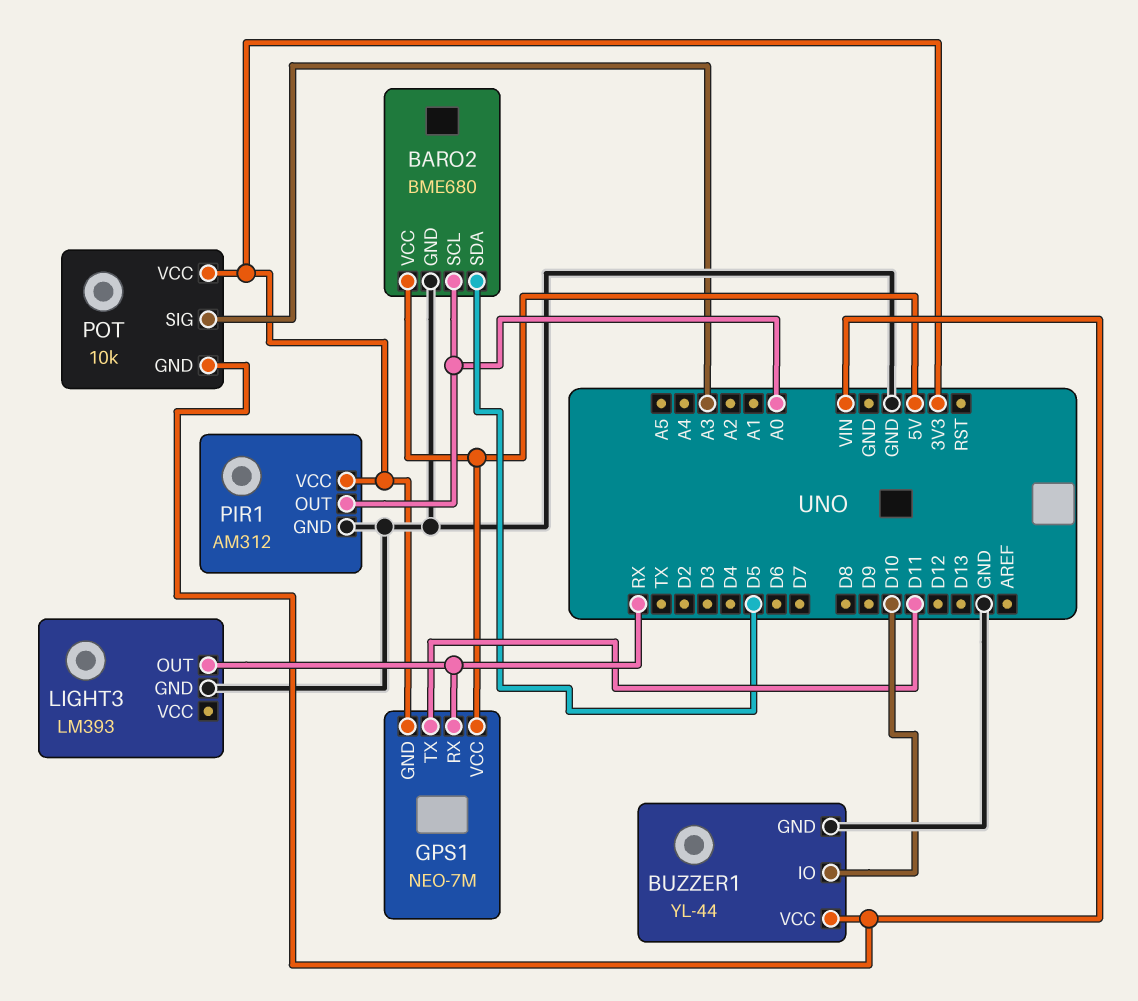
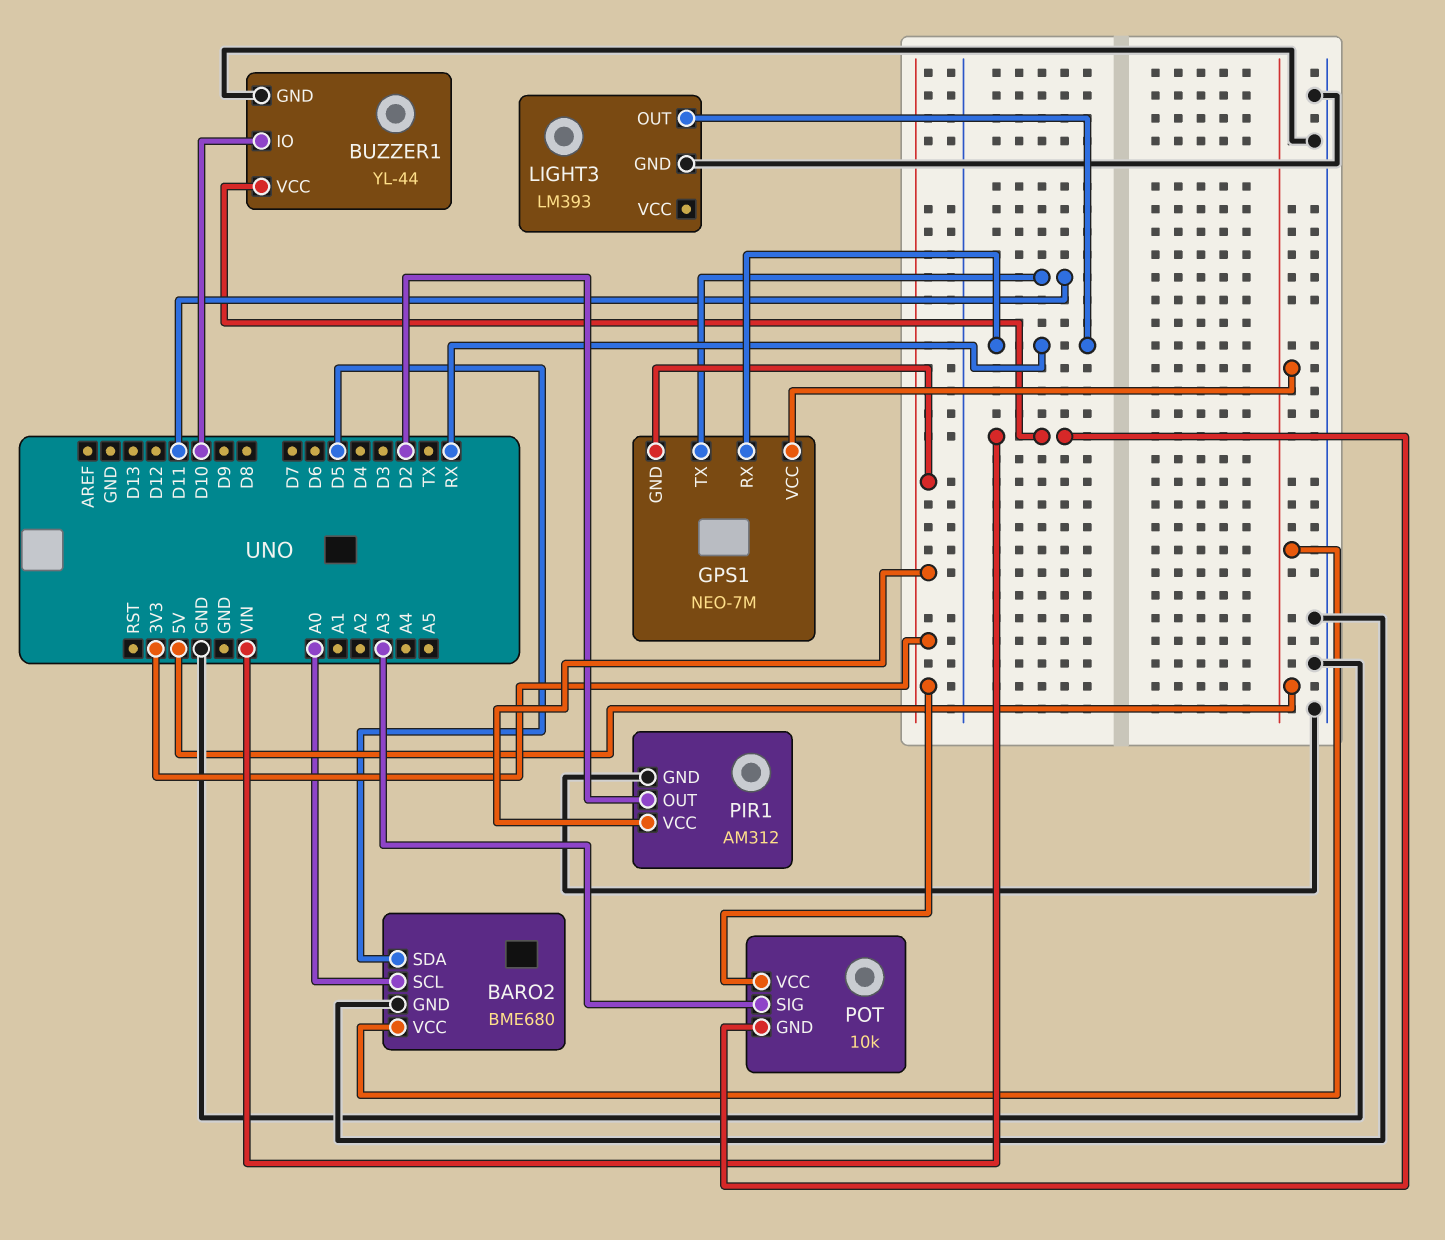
PIR1 pin OUT: A0 -> D2

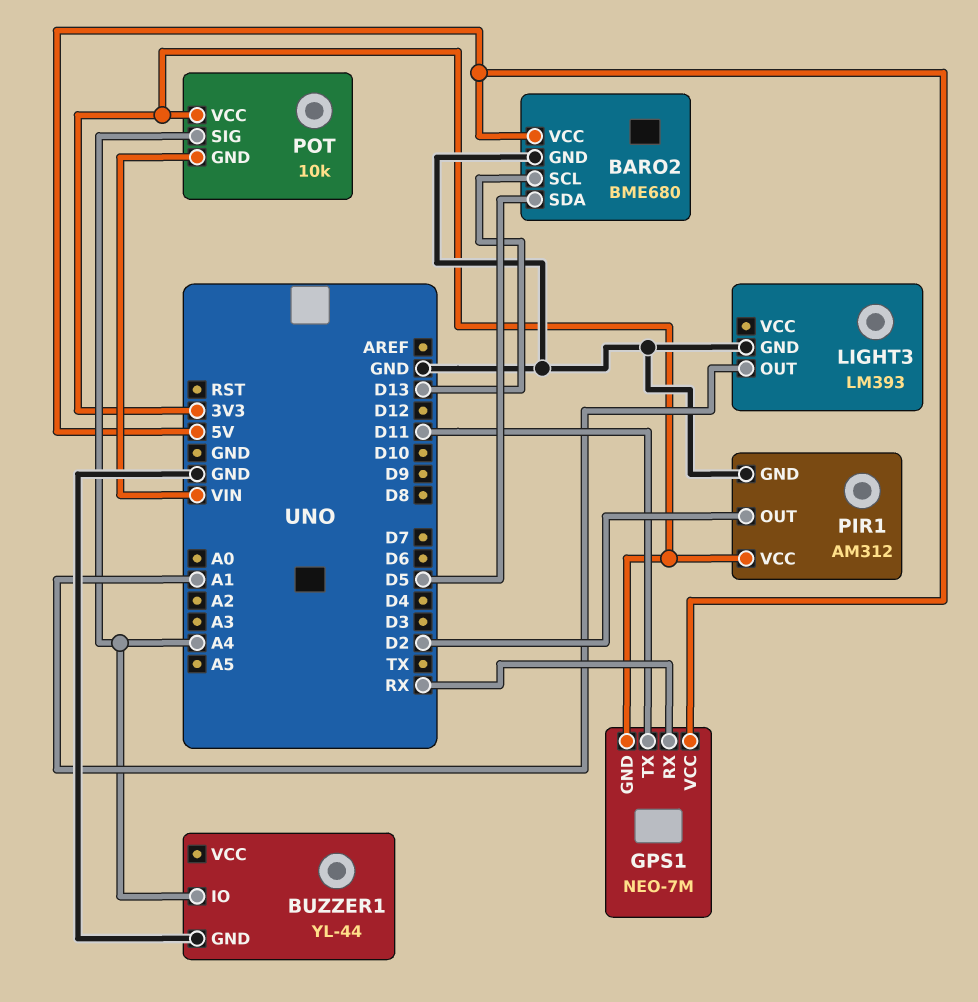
BARO2 pin SCL: A0 -> D13
BUZZER1 pin IO: D10 -> A4
BUZZER1 pin VCC: VIN -> none
LIGHT3 pin OUT: RX -> A1
POT pin SIG: A3 -> A4

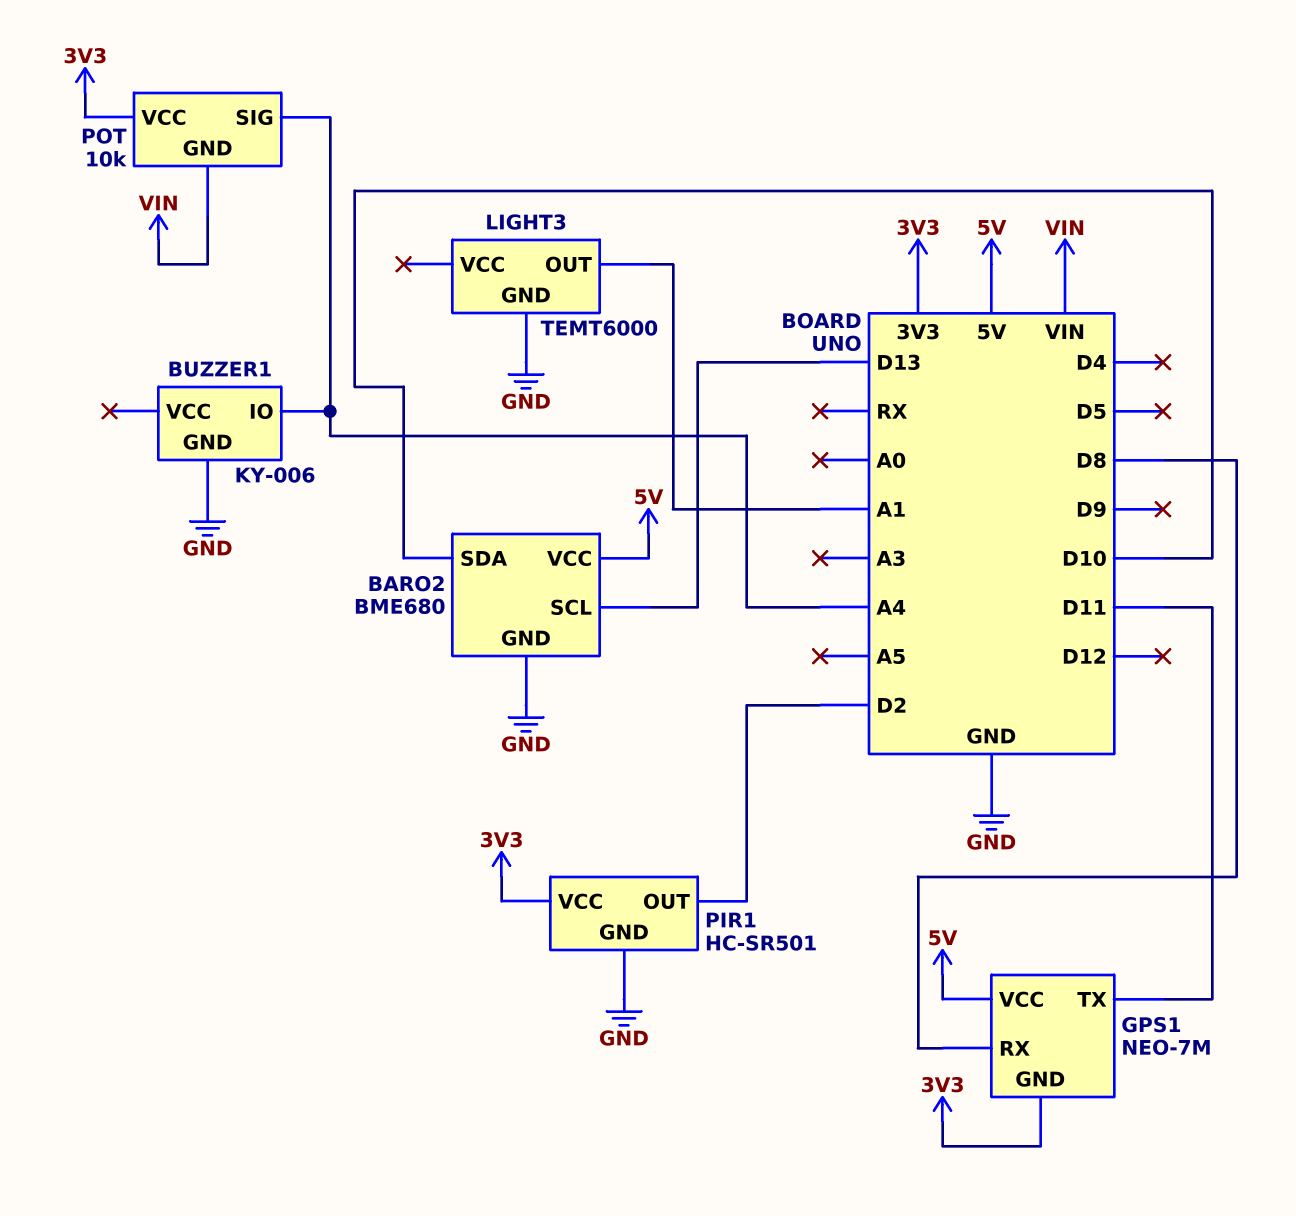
BARO2 pin SDA: D5 -> D10
BUZZER1: YL-44 -> KY-006
GPS1 pin RX: RX -> D8
LIGHT3: LM393 -> TEMT6000
PIR1: AM312 -> HC-SR501

